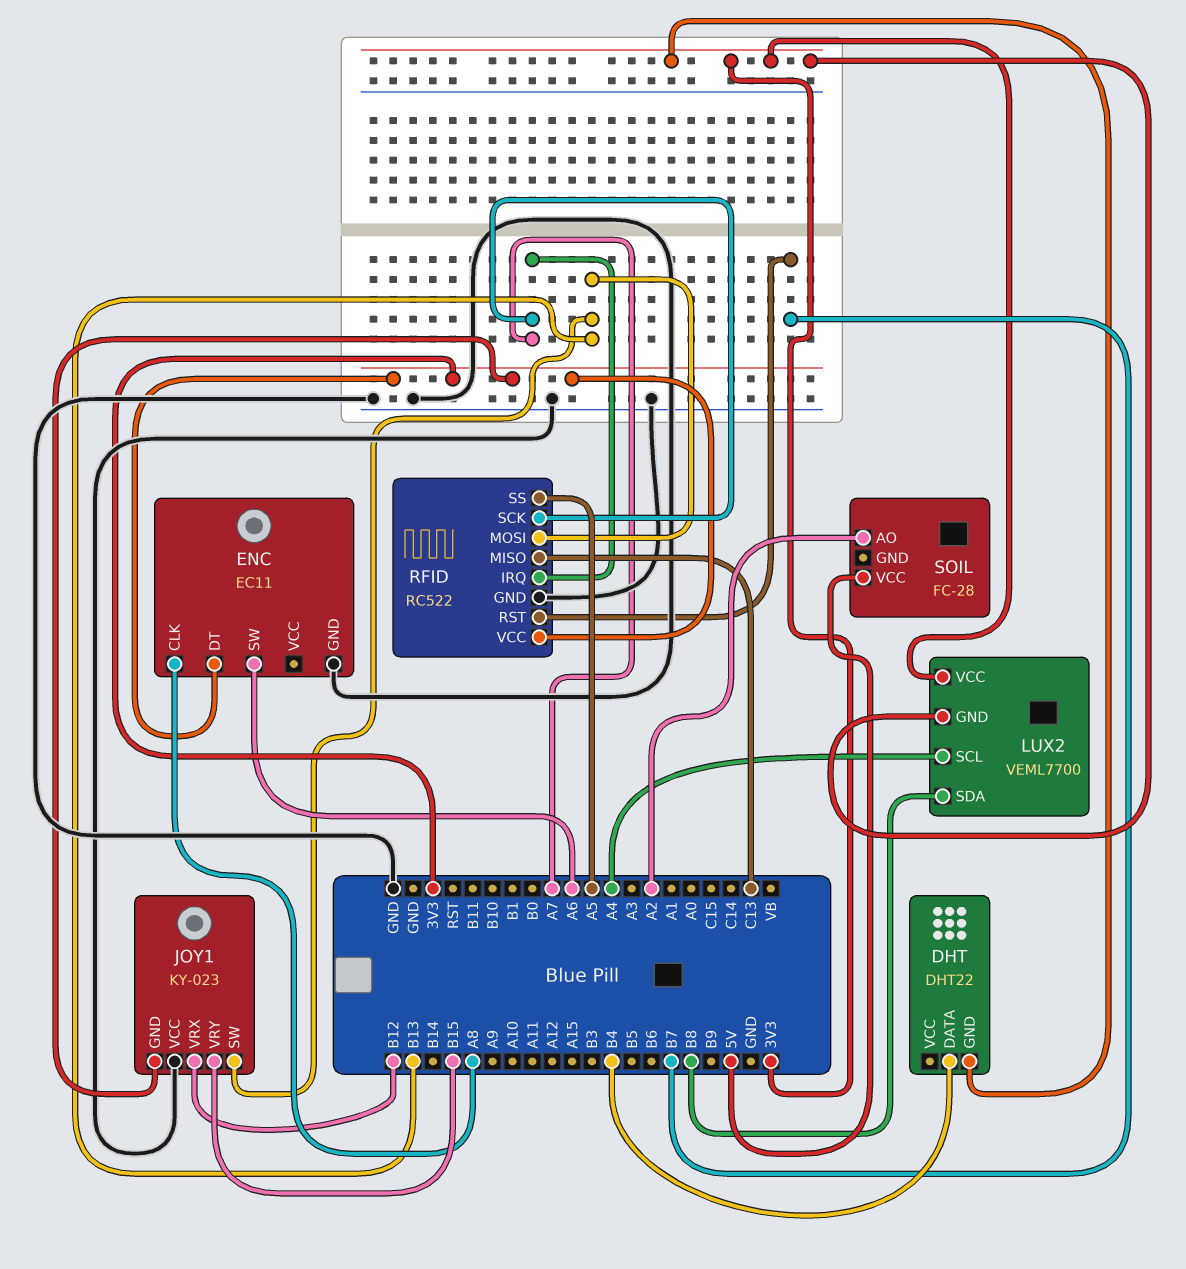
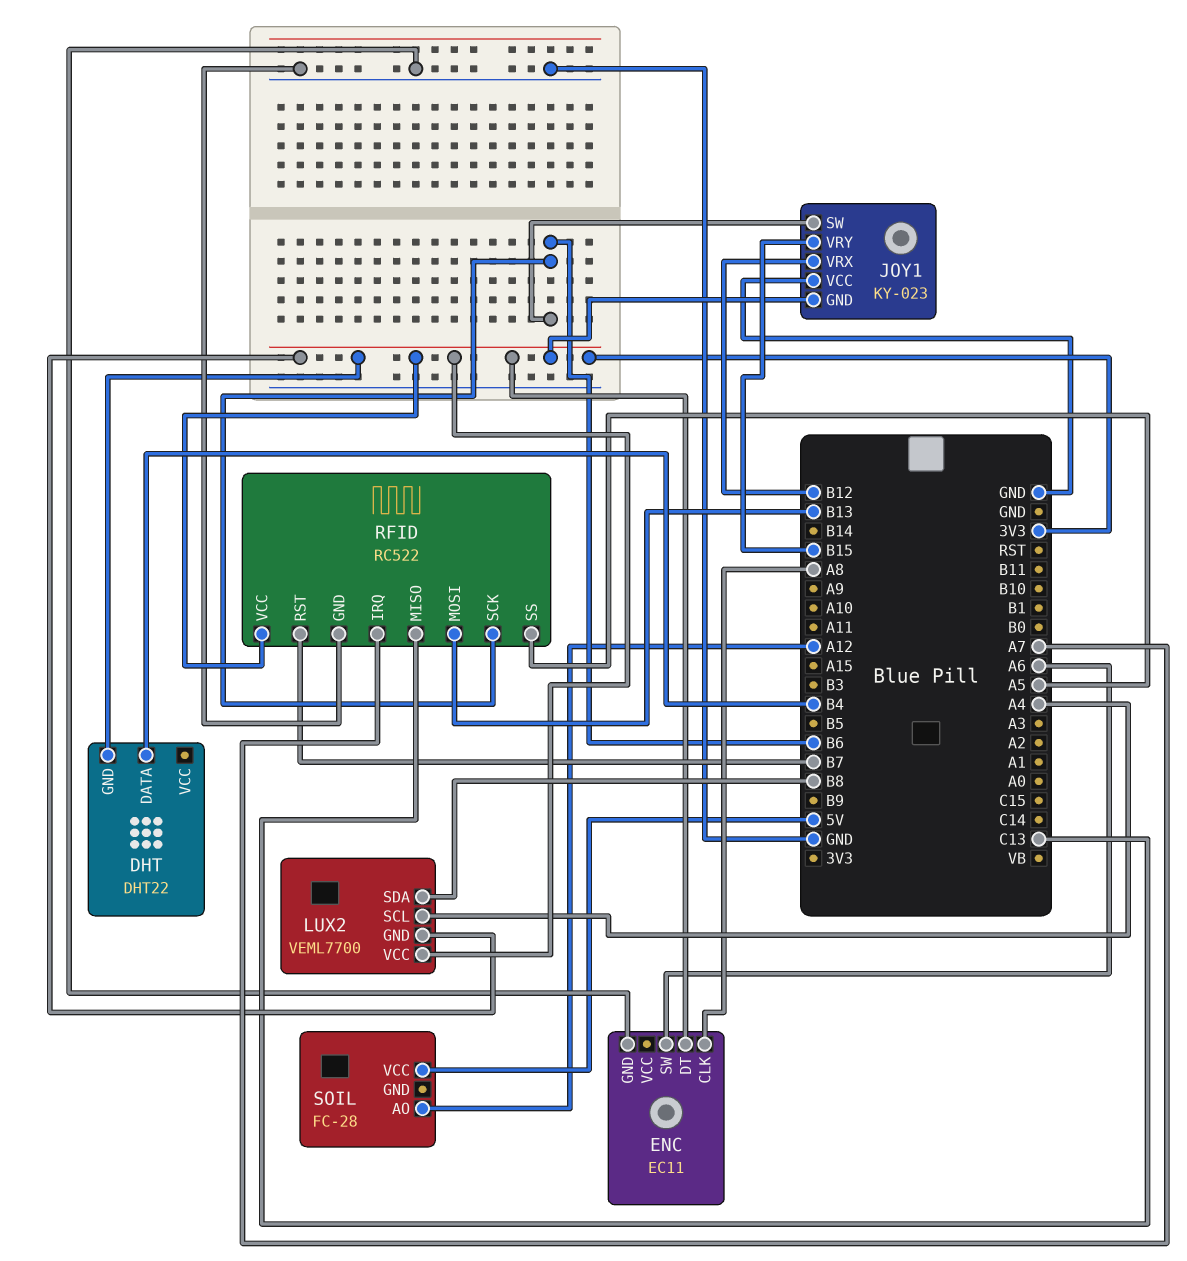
JOY1 pin SW: B13 -> B6
RFID pin SCK: A7 -> B6
SOIL pin AO: A2 -> A12

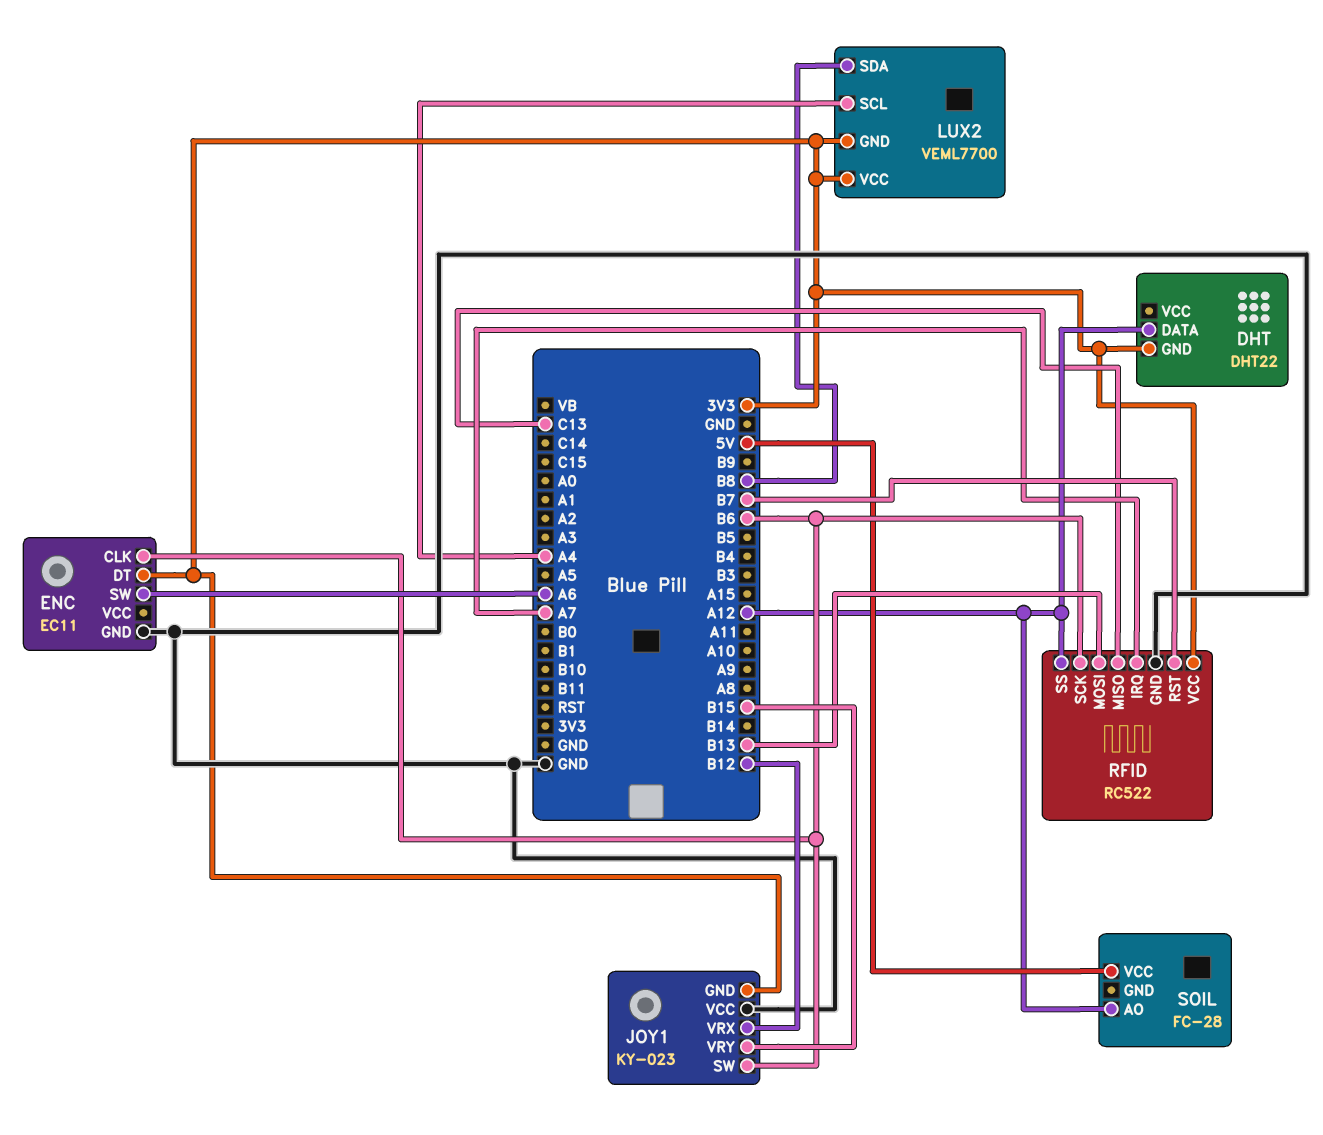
DHT pin DATA: B4 -> A12
ENC pin CLK: A8 -> B6
RFID pin SS: A5 -> A12

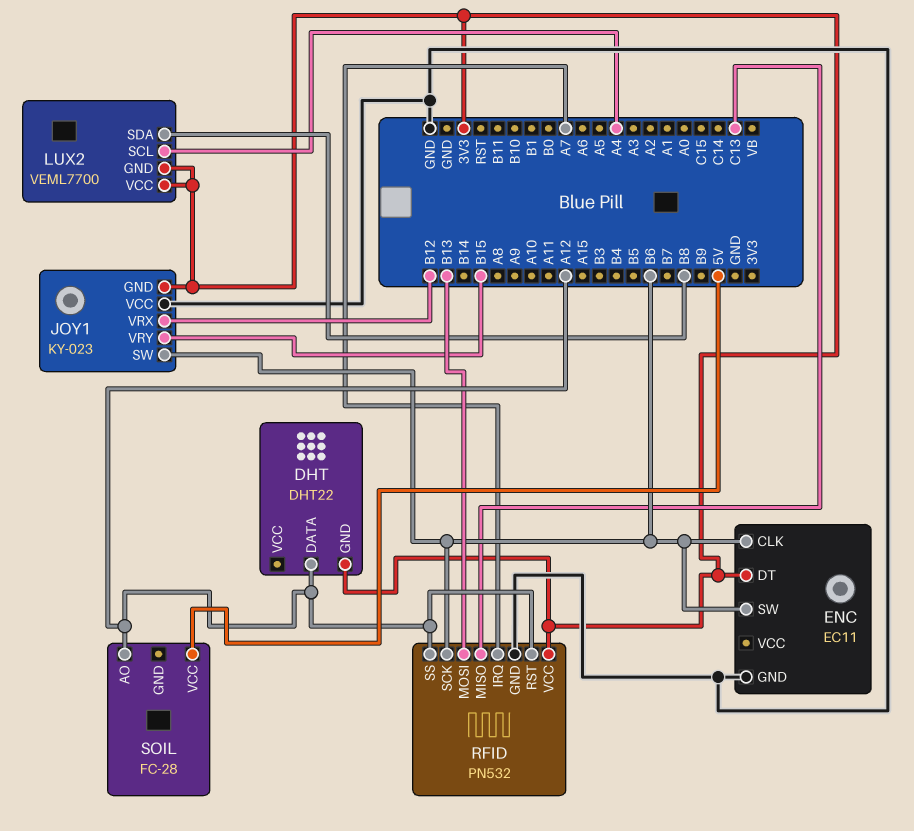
ENC pin SW: A6 -> B6
RFID: RC522 -> PN532
RFID pin RST: B7 -> A12

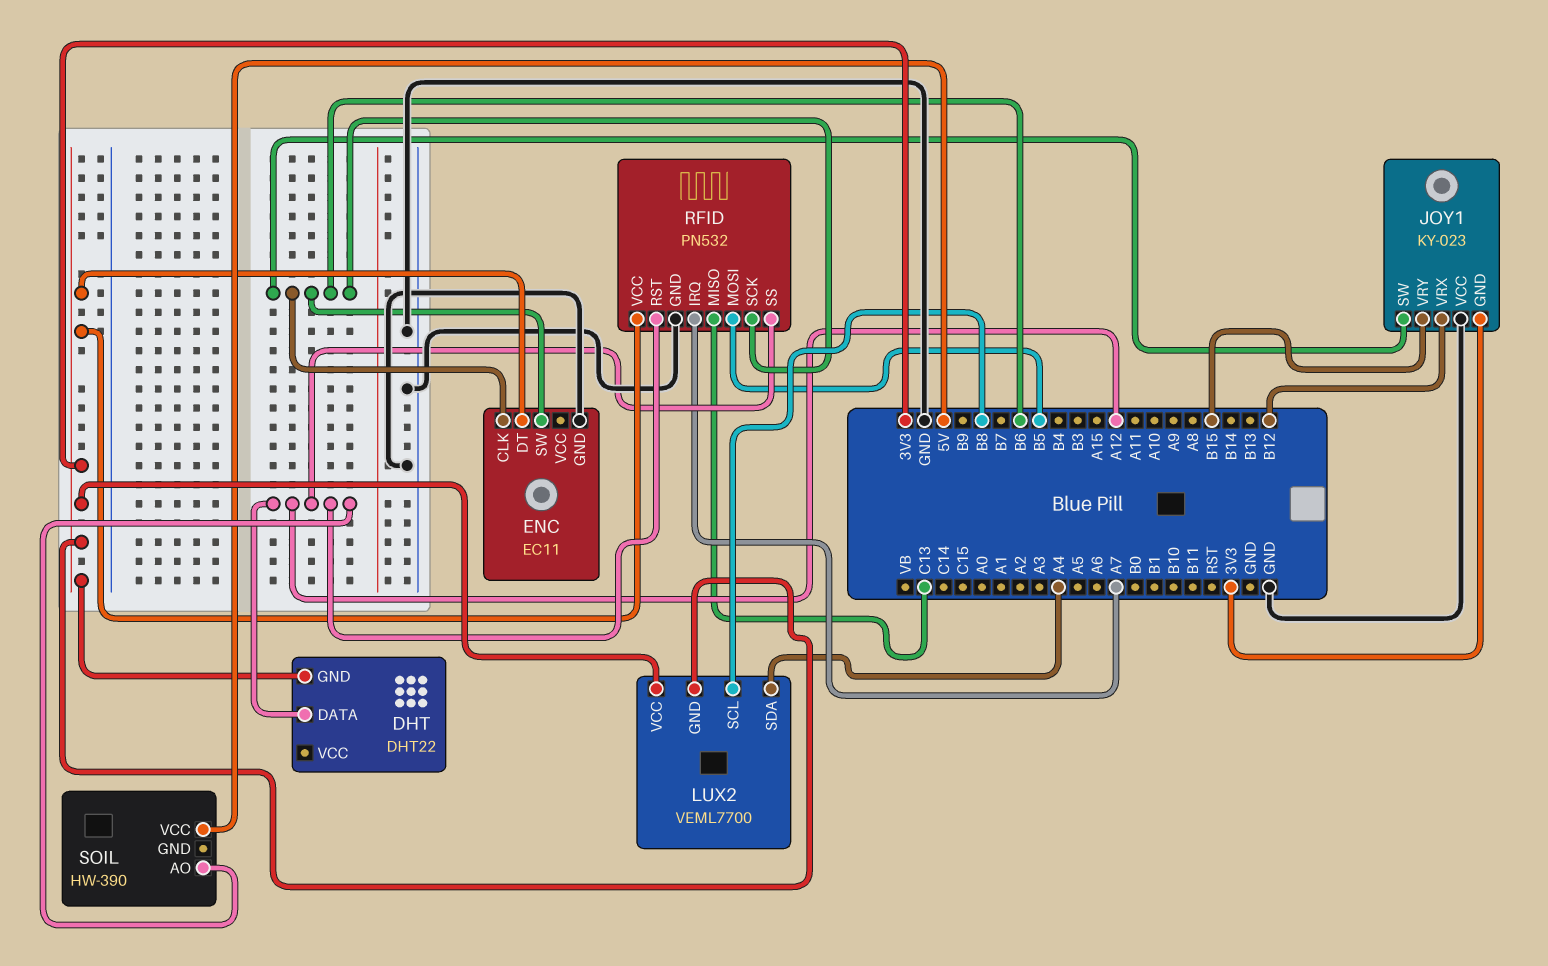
LUX2 pin SCL: A4 -> B8
LUX2 pin SDA: B8 -> A4
RFID pin MOSI: B13 -> B5
SOIL: FC-28 -> HW-390

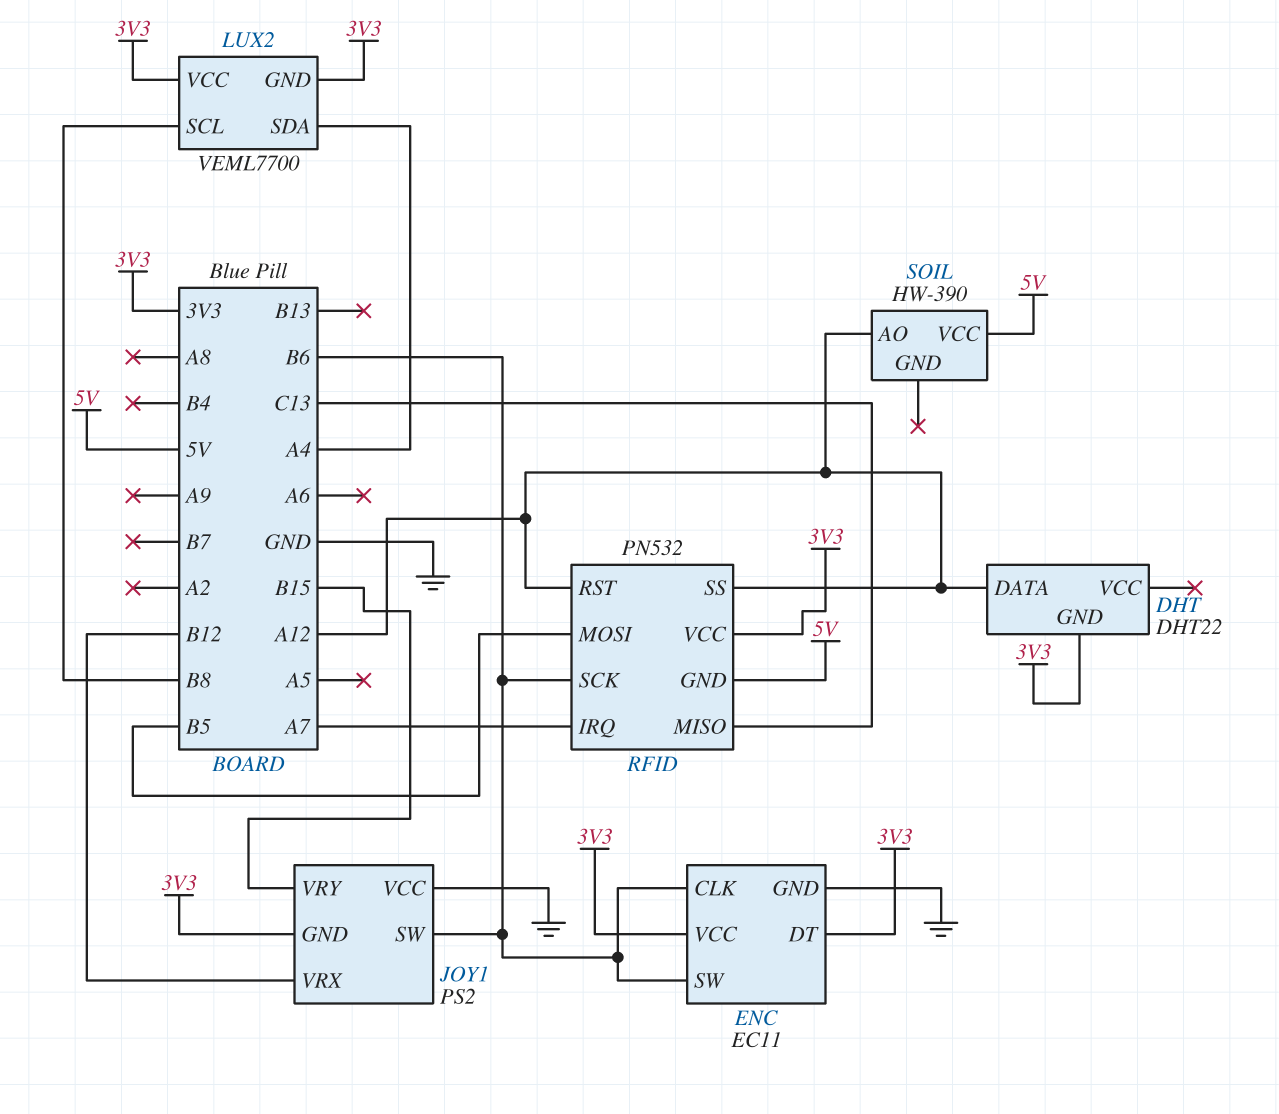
ENC pin VCC: none -> 3V3
JOY1: KY-023 -> PS2
RFID pin GND: GND -> 5V

